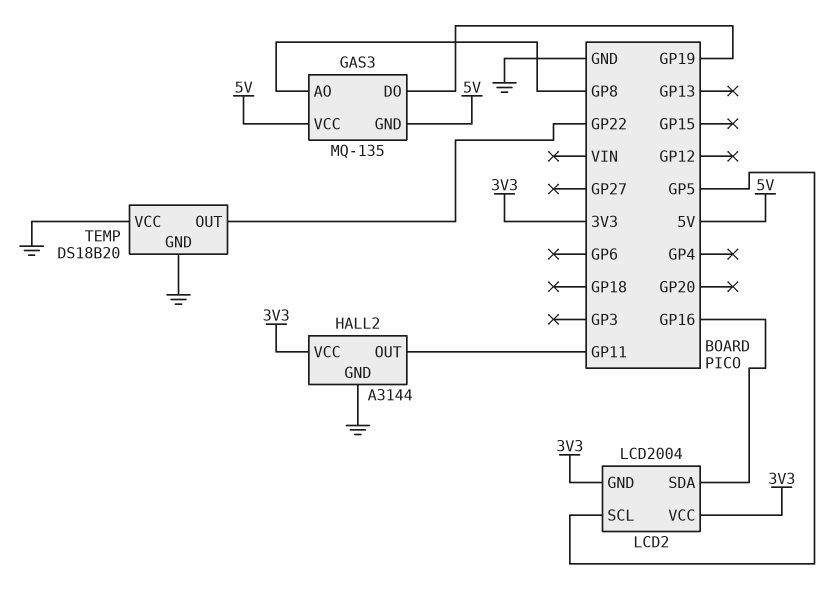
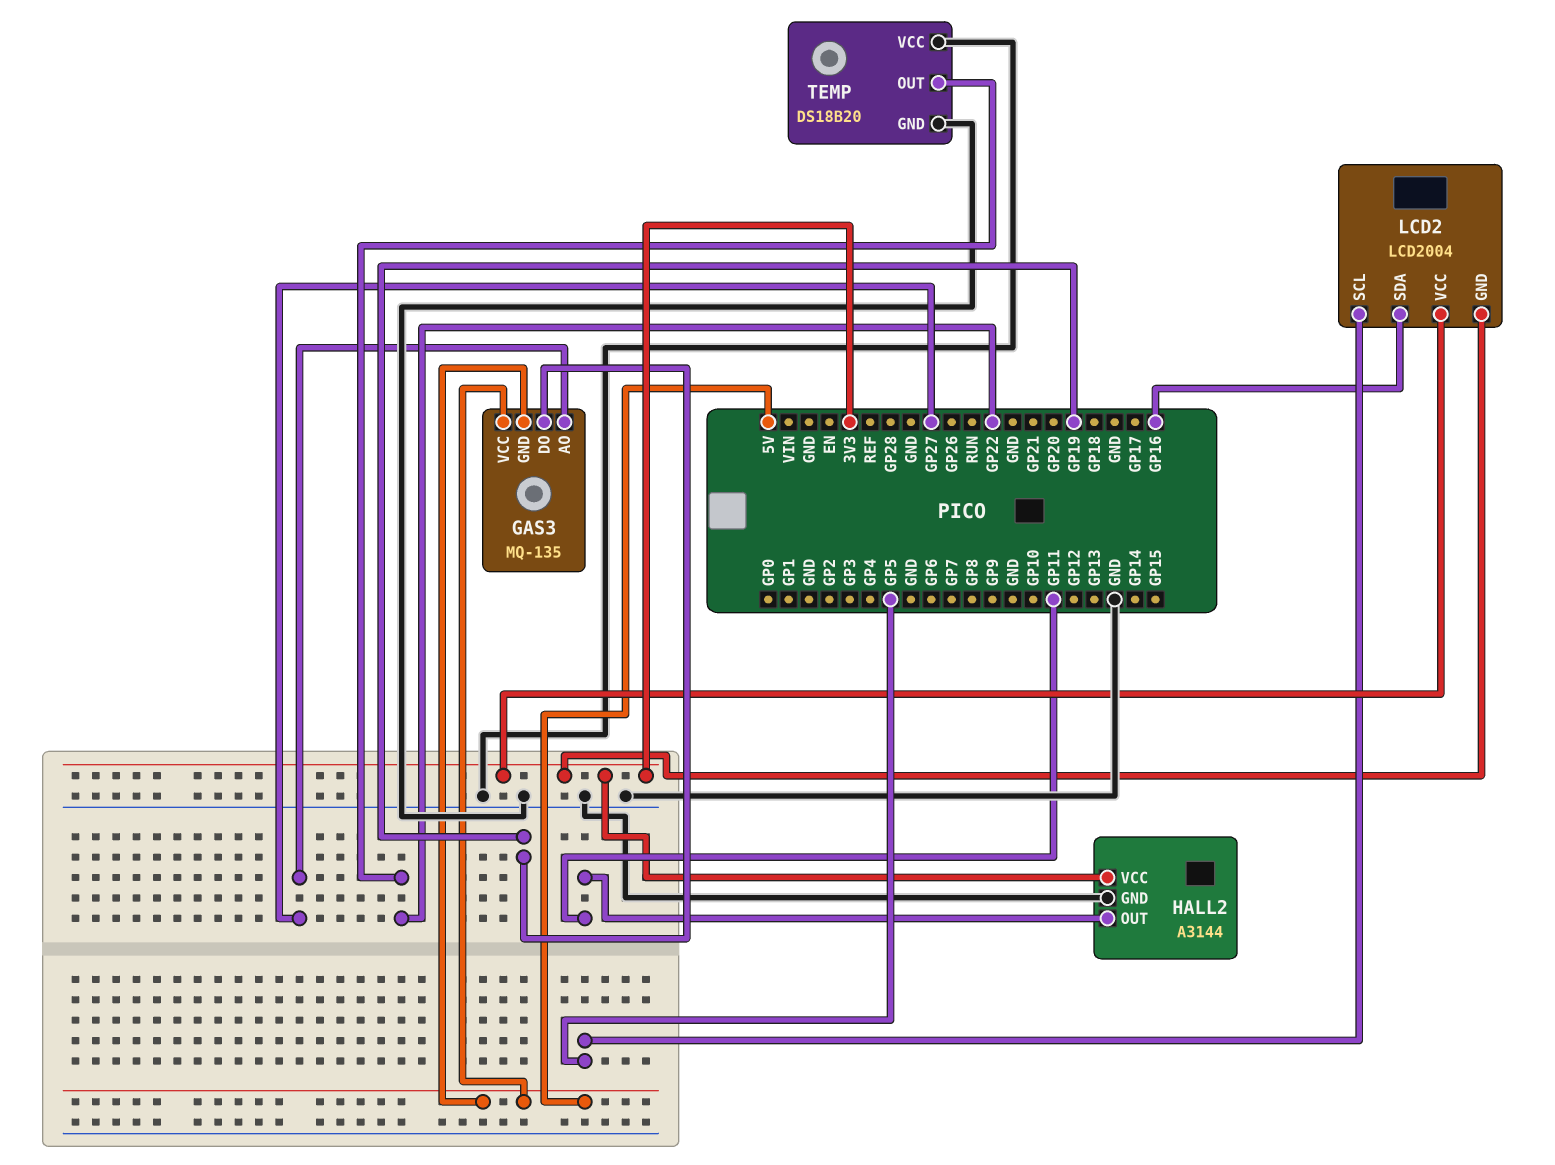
GAS3 pin AO: GP8 -> GP27

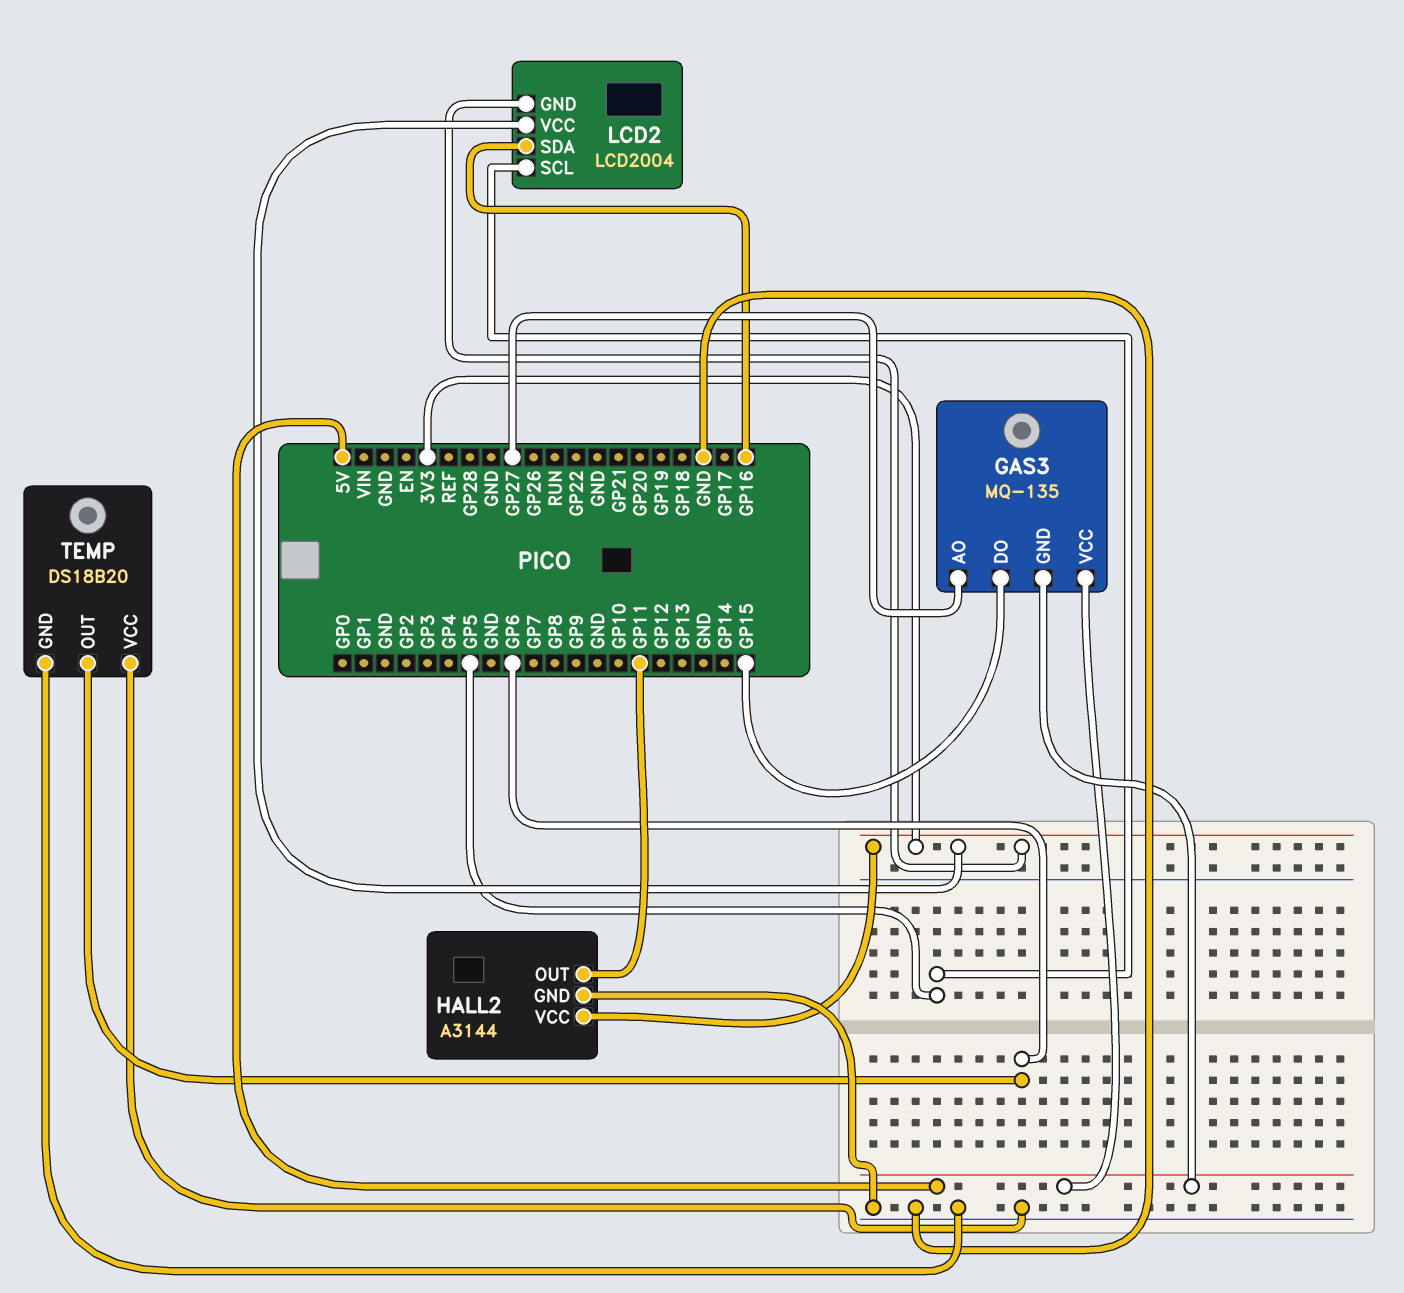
GAS3 pin DO: GP19 -> GP15
TEMP pin OUT: GP22 -> GP6

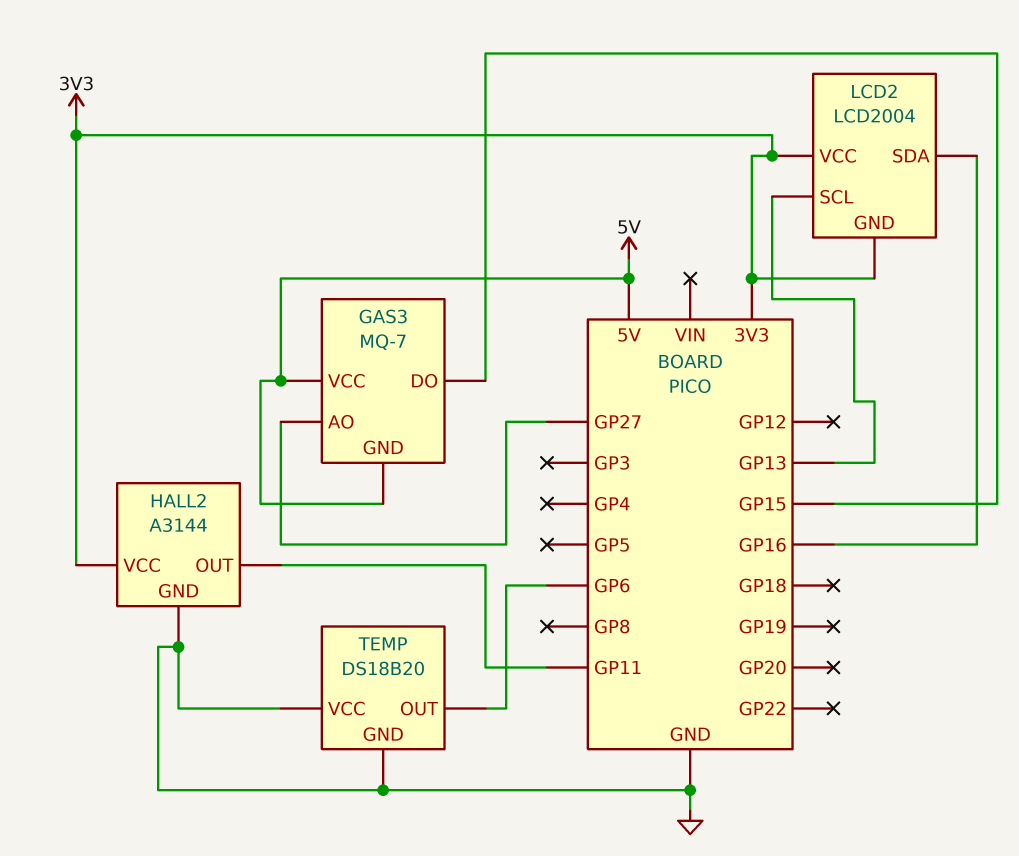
GAS3: MQ-135 -> MQ-7
LCD2 pin SCL: GP5 -> GP13

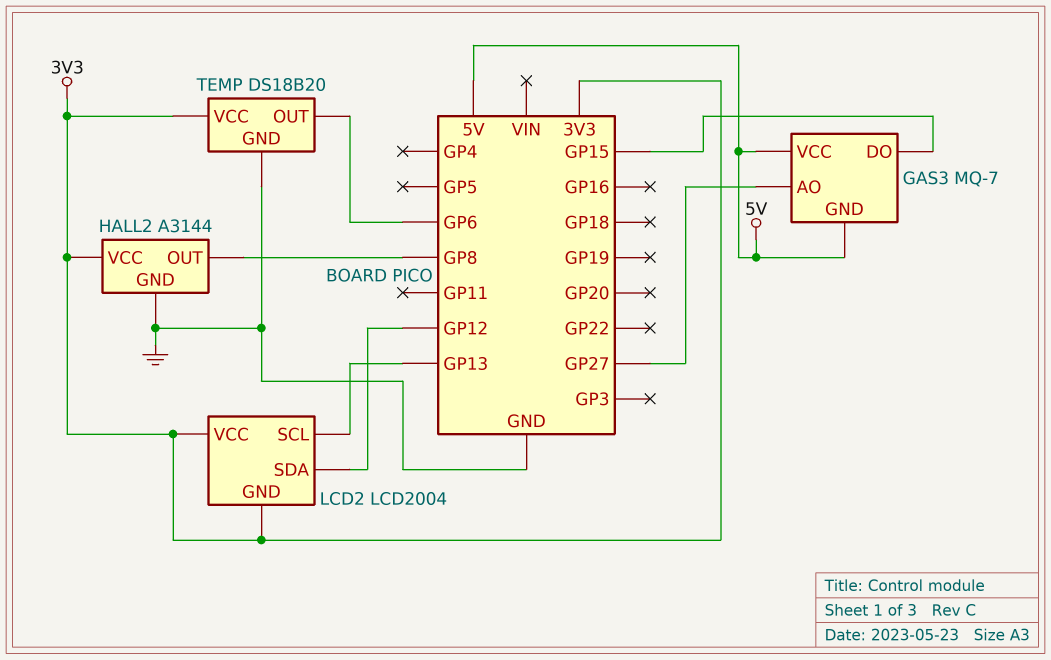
HALL2 pin OUT: GP11 -> GP8
LCD2 pin SDA: GP16 -> GP12
TEMP pin VCC: GND -> 3V3

